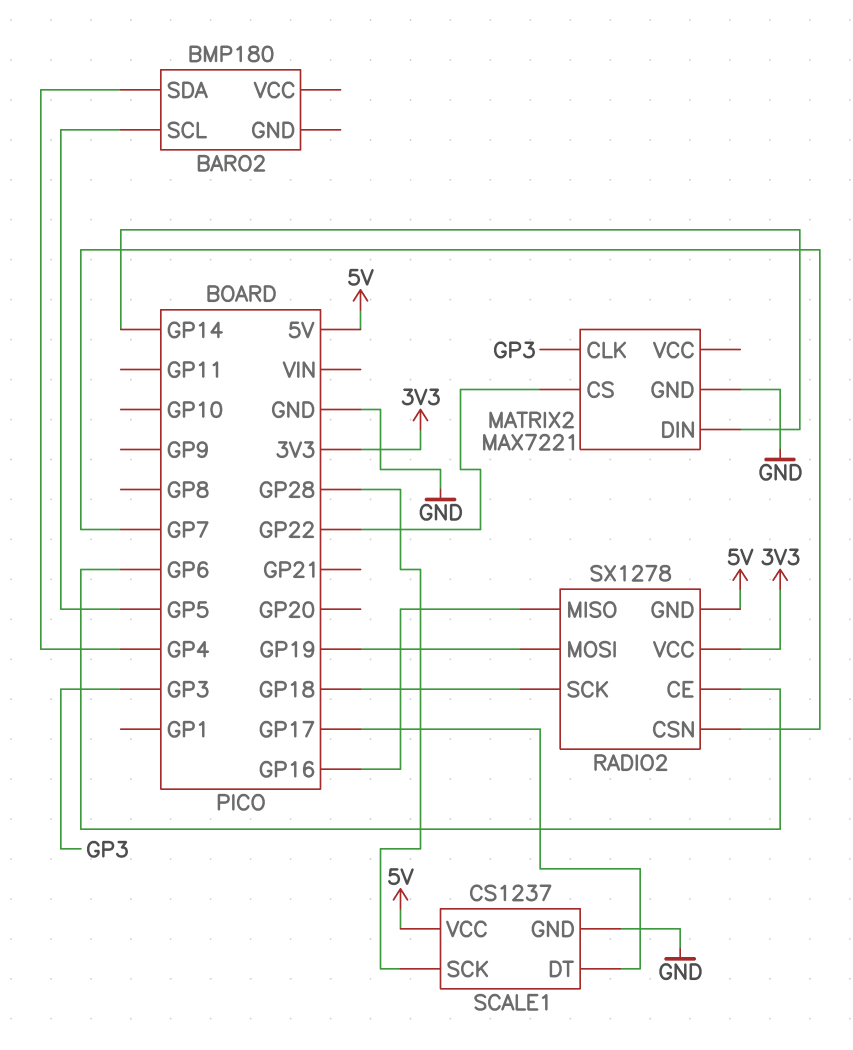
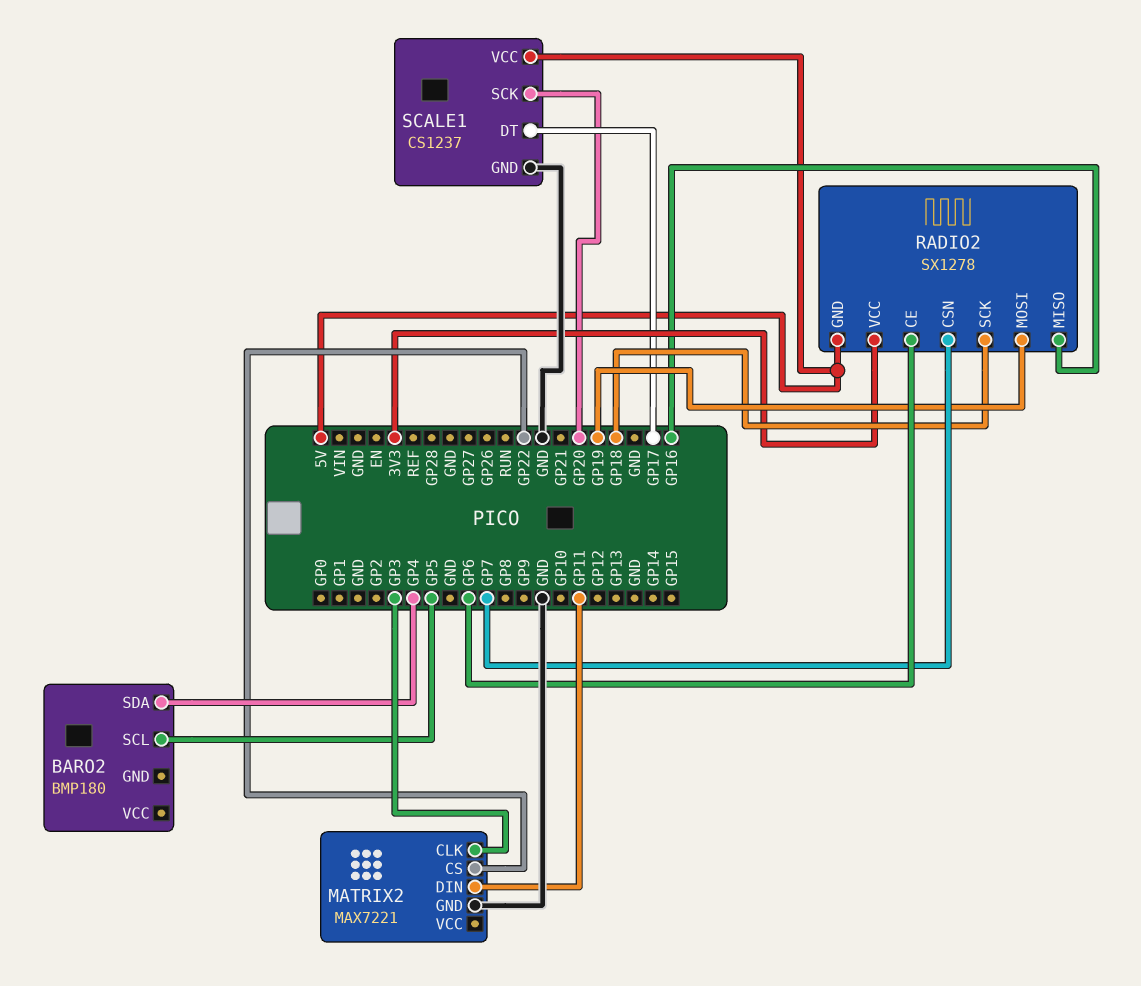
MATRIX2 pin DIN: GP14 -> GP11
SCALE1 pin SCK: GP28 -> GP20

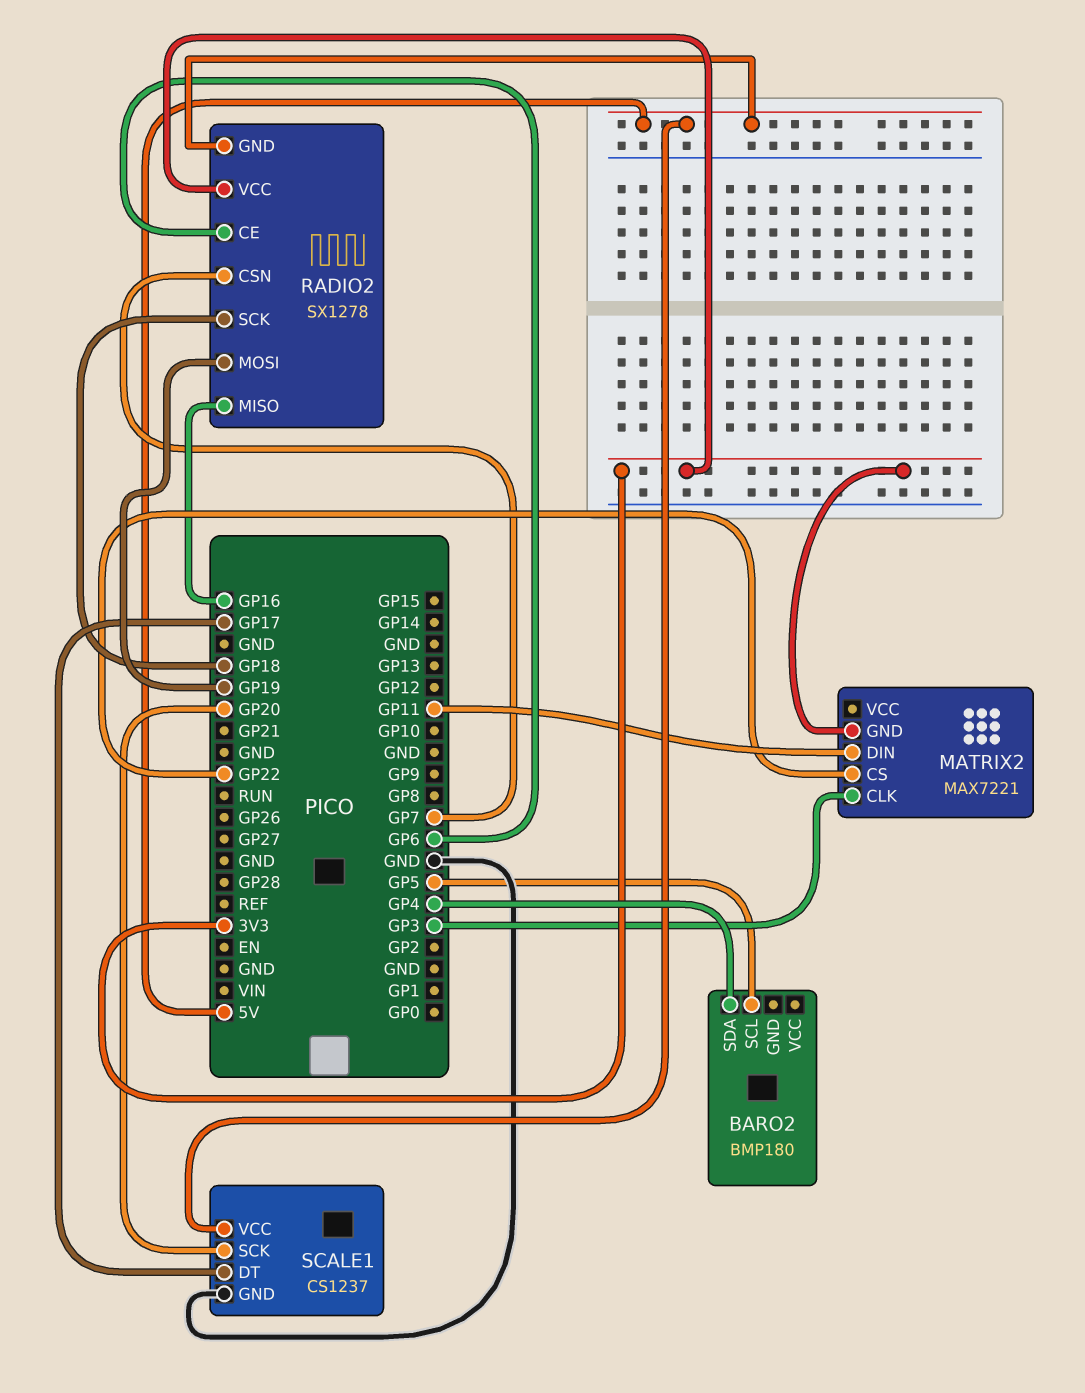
MATRIX2 pin GND: GND -> 3V3

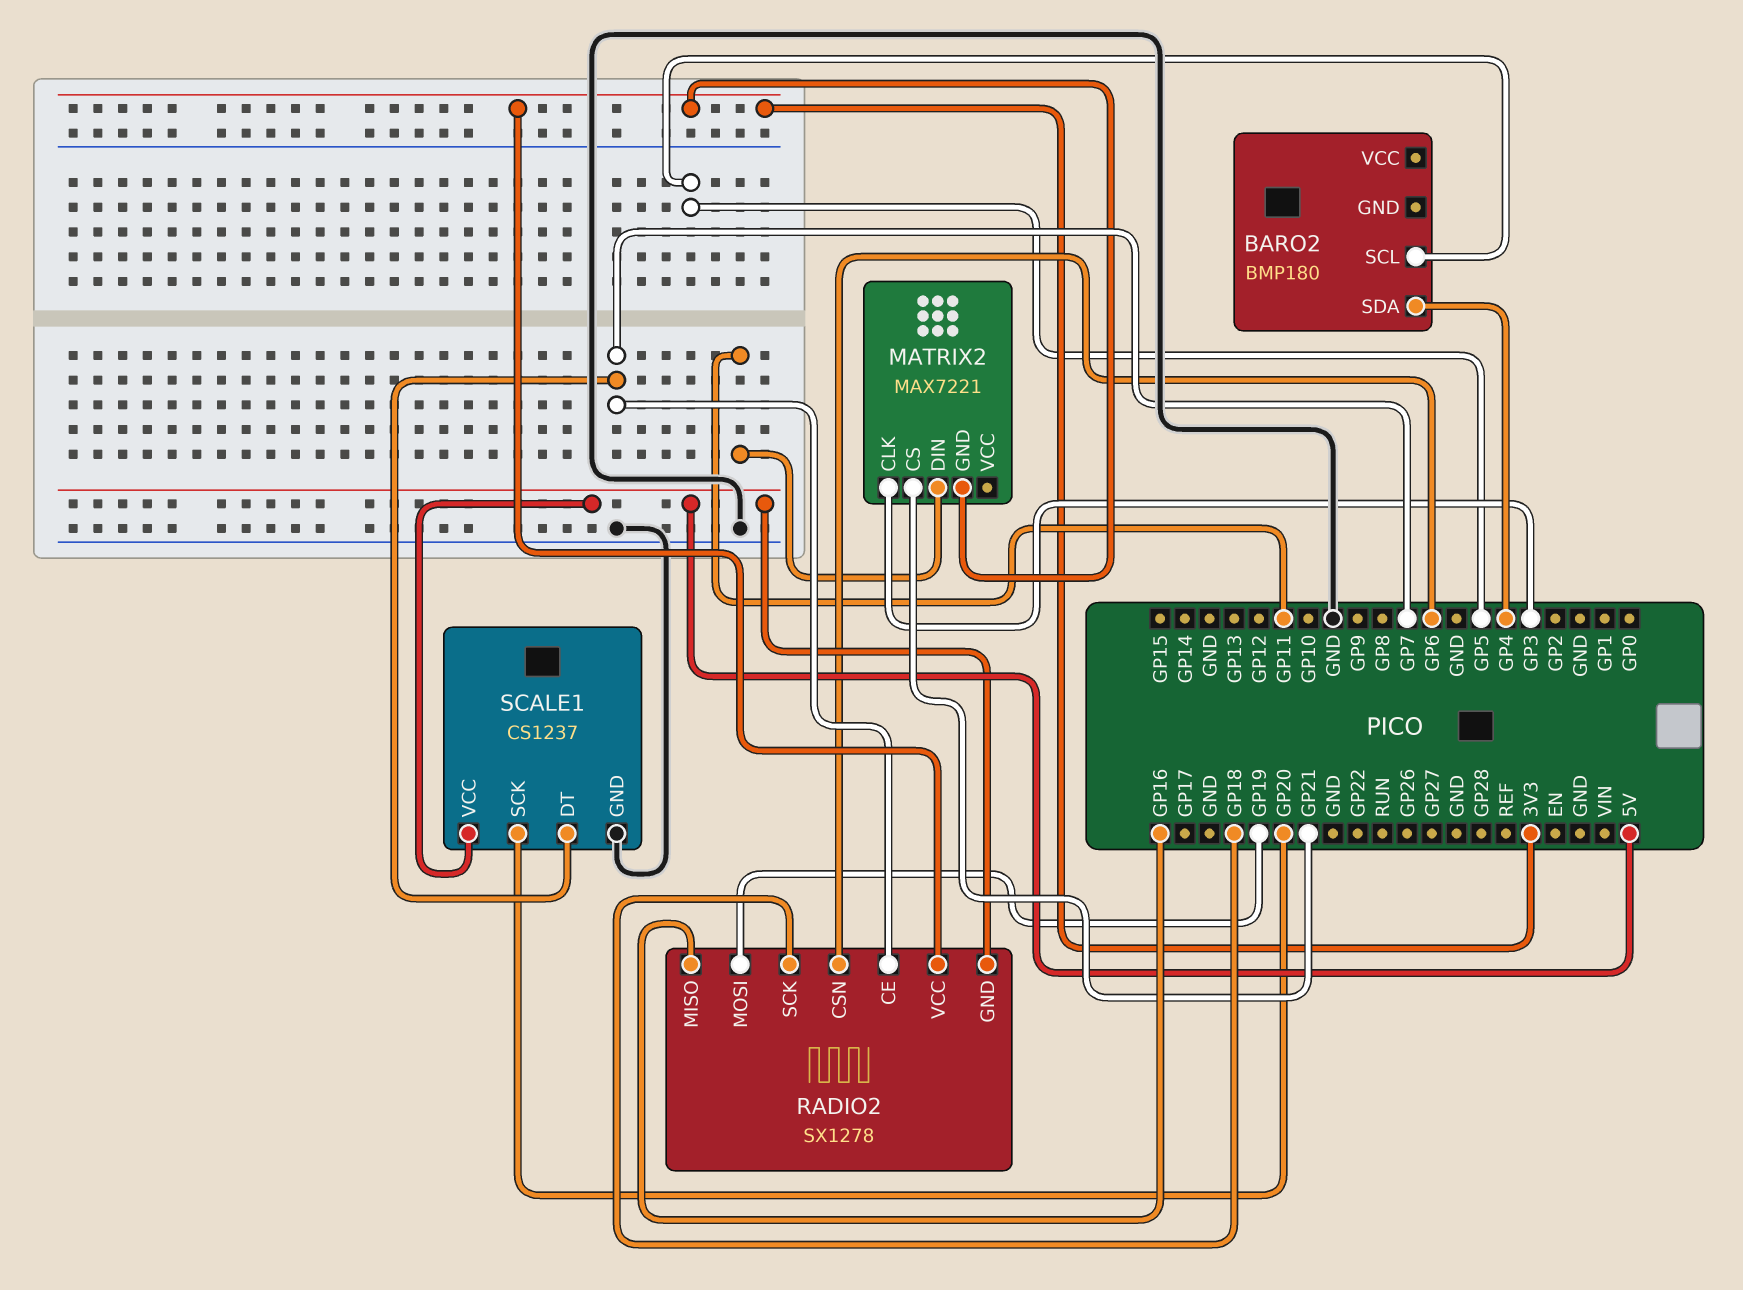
MATRIX2 pin CS: GP22 -> GP21
RADIO2 pin CE: GP6 -> GP7
RADIO2 pin CSN: GP7 -> GP6
SCALE1 pin DT: GP17 -> GP7

